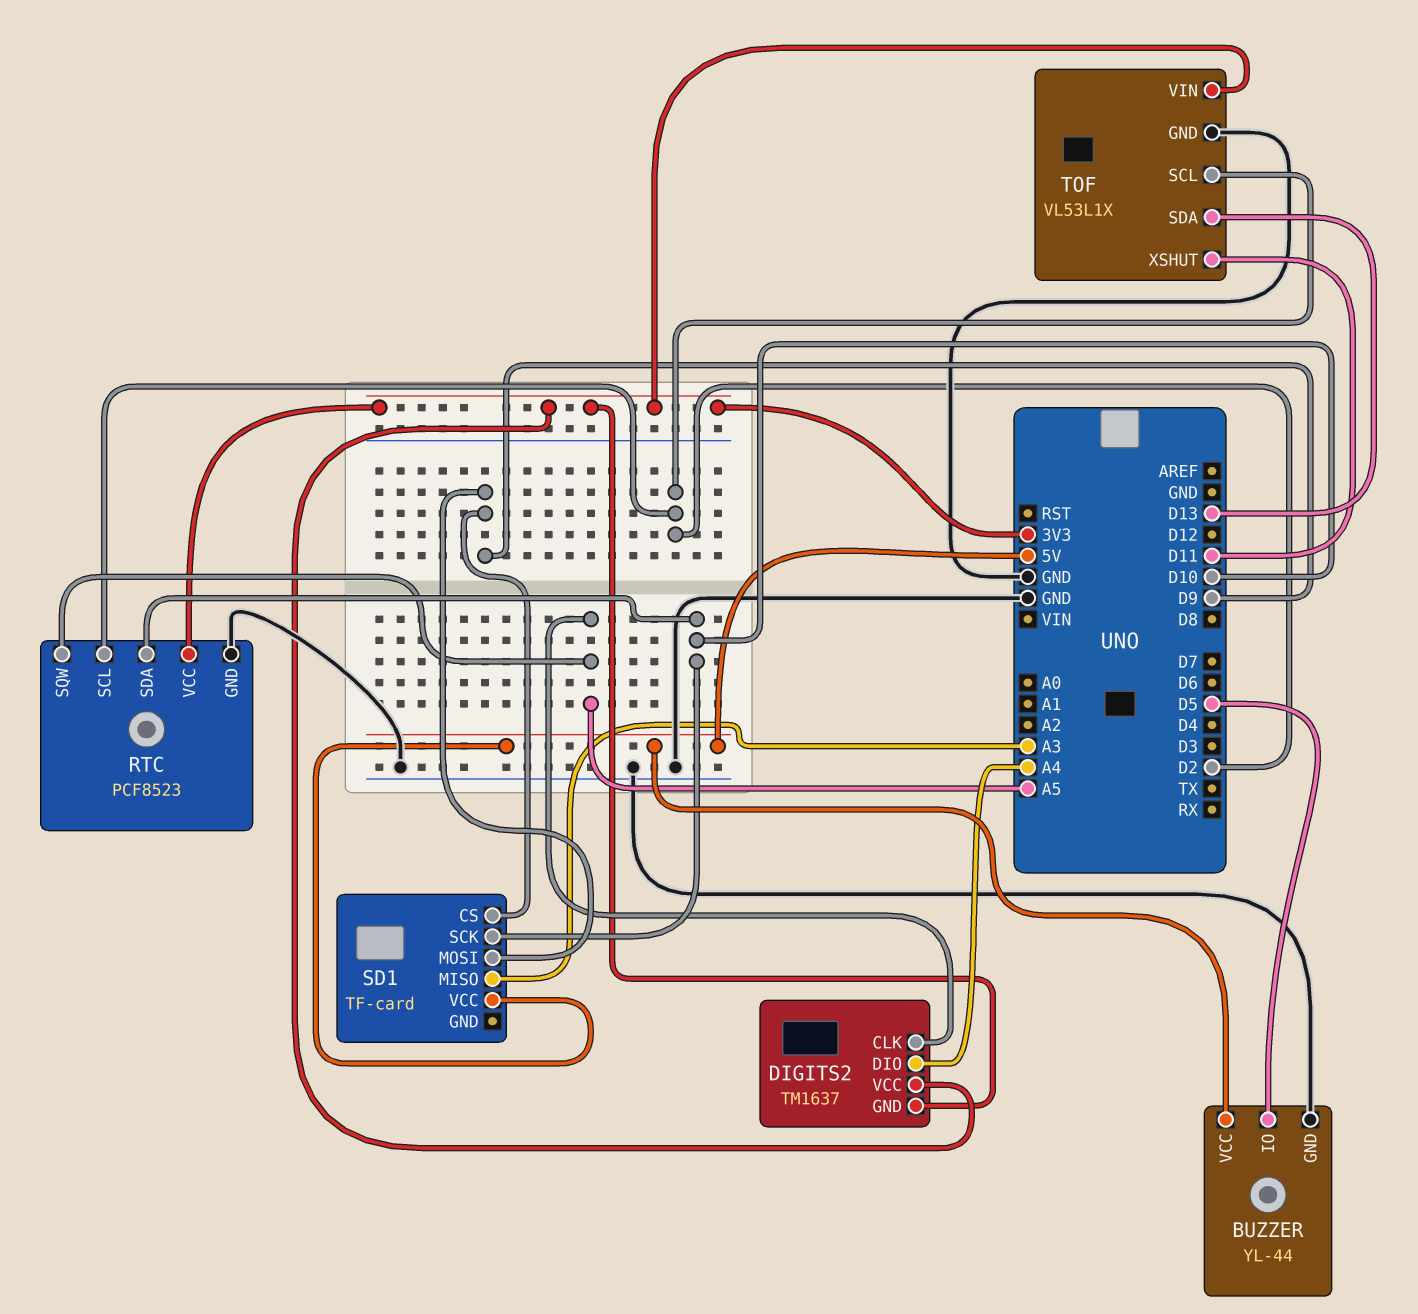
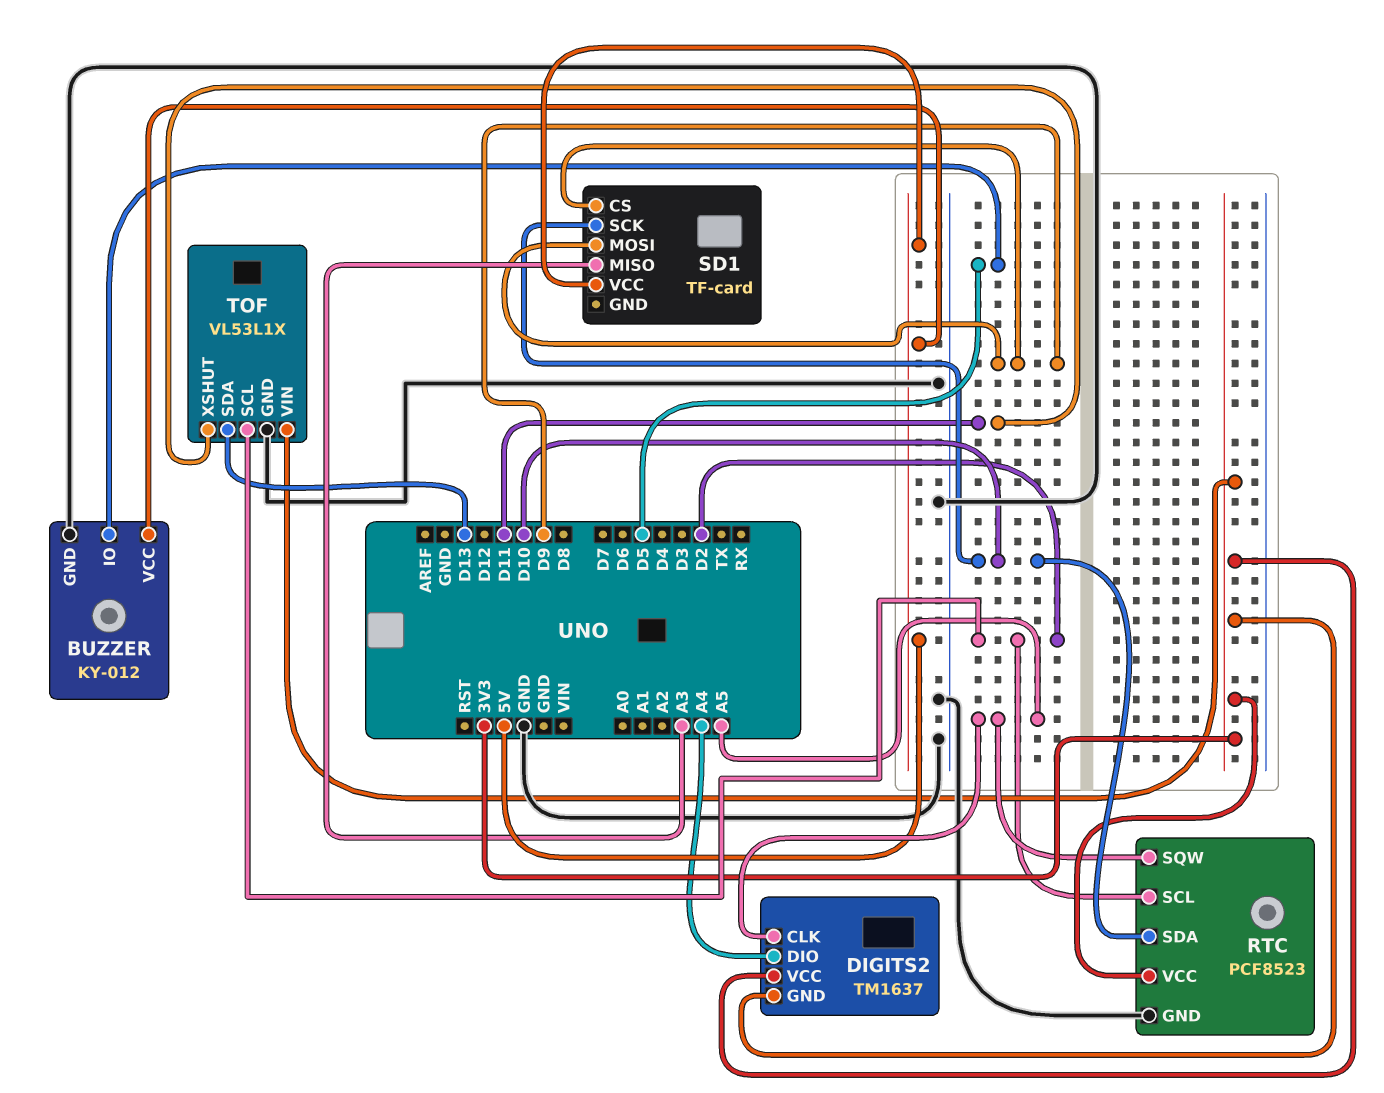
BUZZER: YL-44 -> KY-012

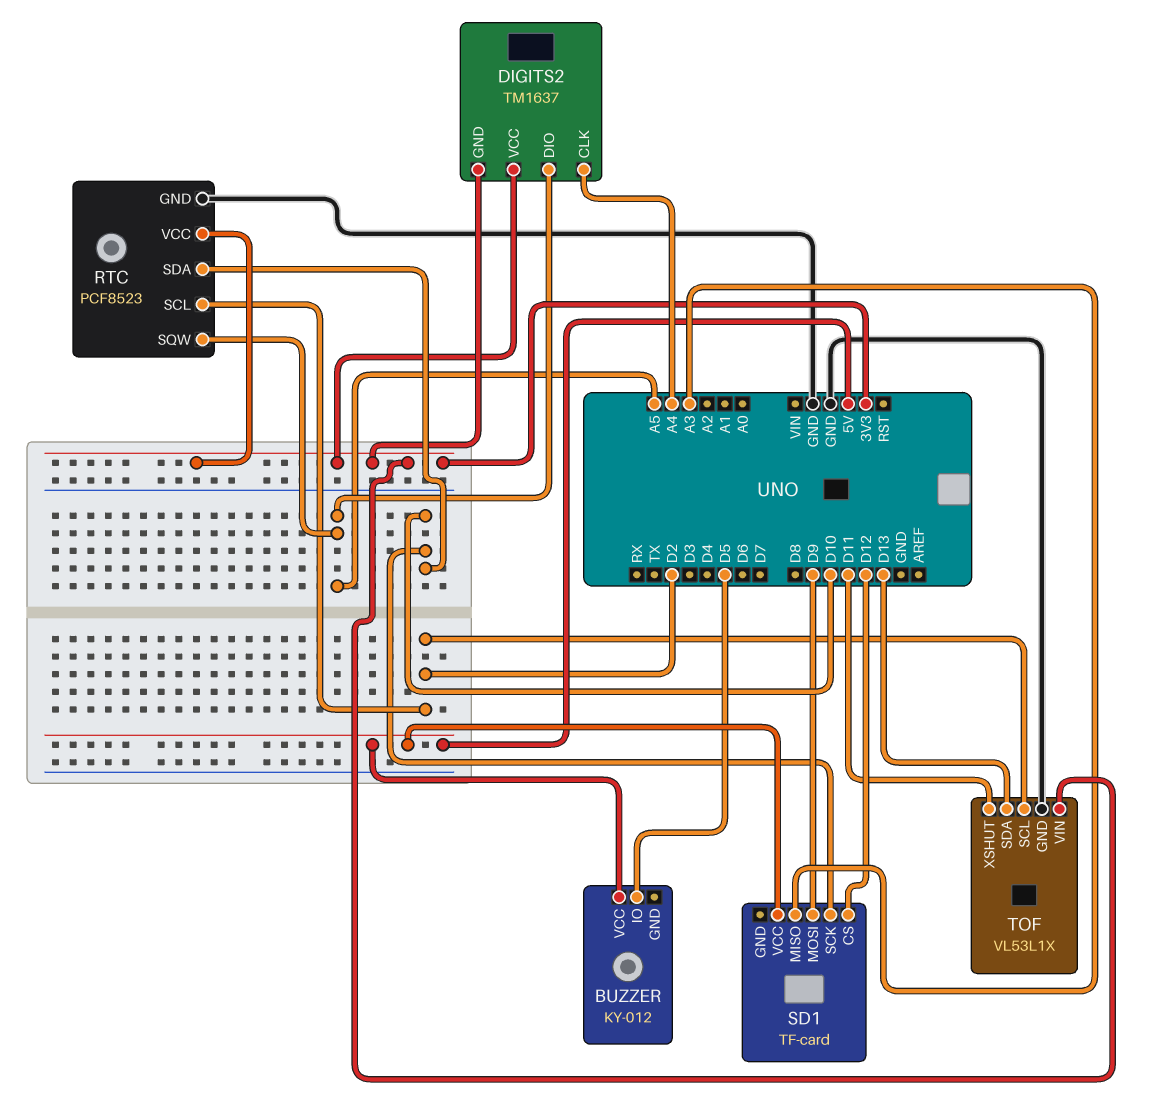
BUZZER pin GND: GND -> none
DIGITS2 pin CLK: A5 -> A4
DIGITS2 pin DIO: A4 -> A5
SD1 pin CS: D9 -> D12

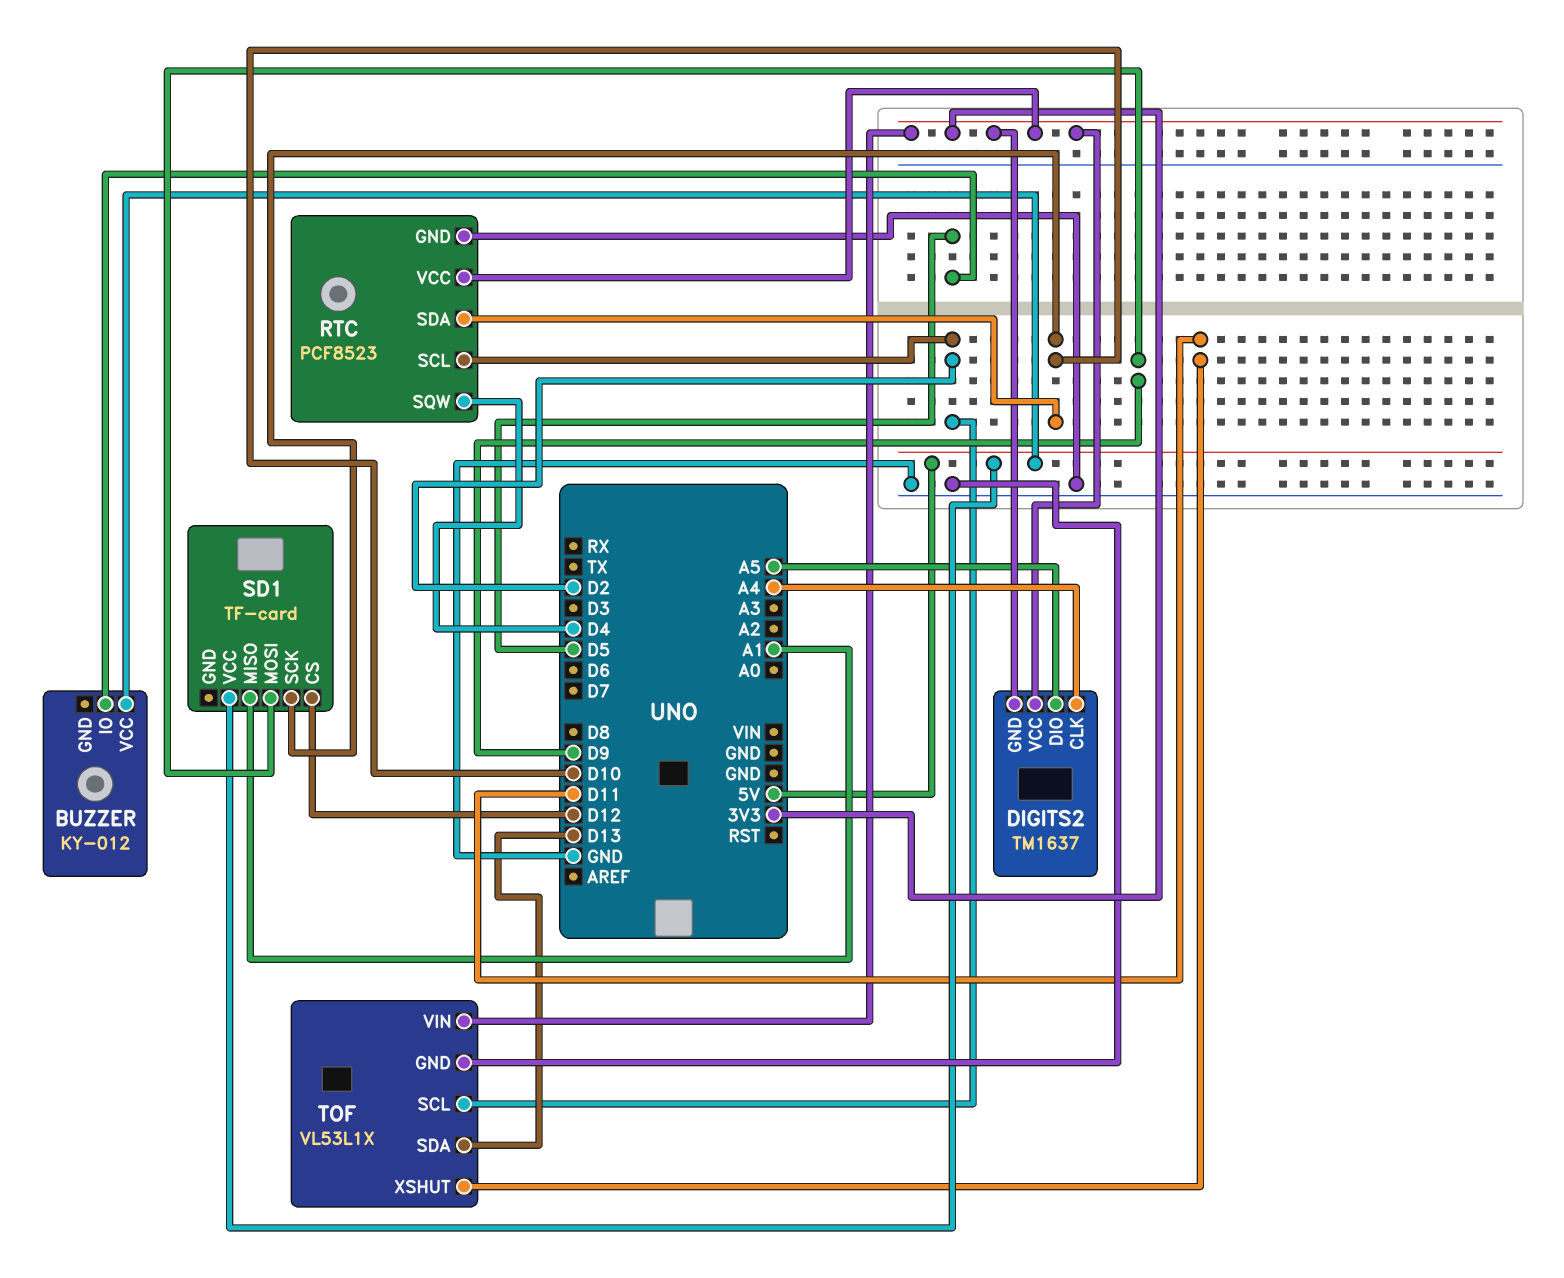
RTC pin SQW: A5 -> D4
SD1 pin MISO: A3 -> A1

